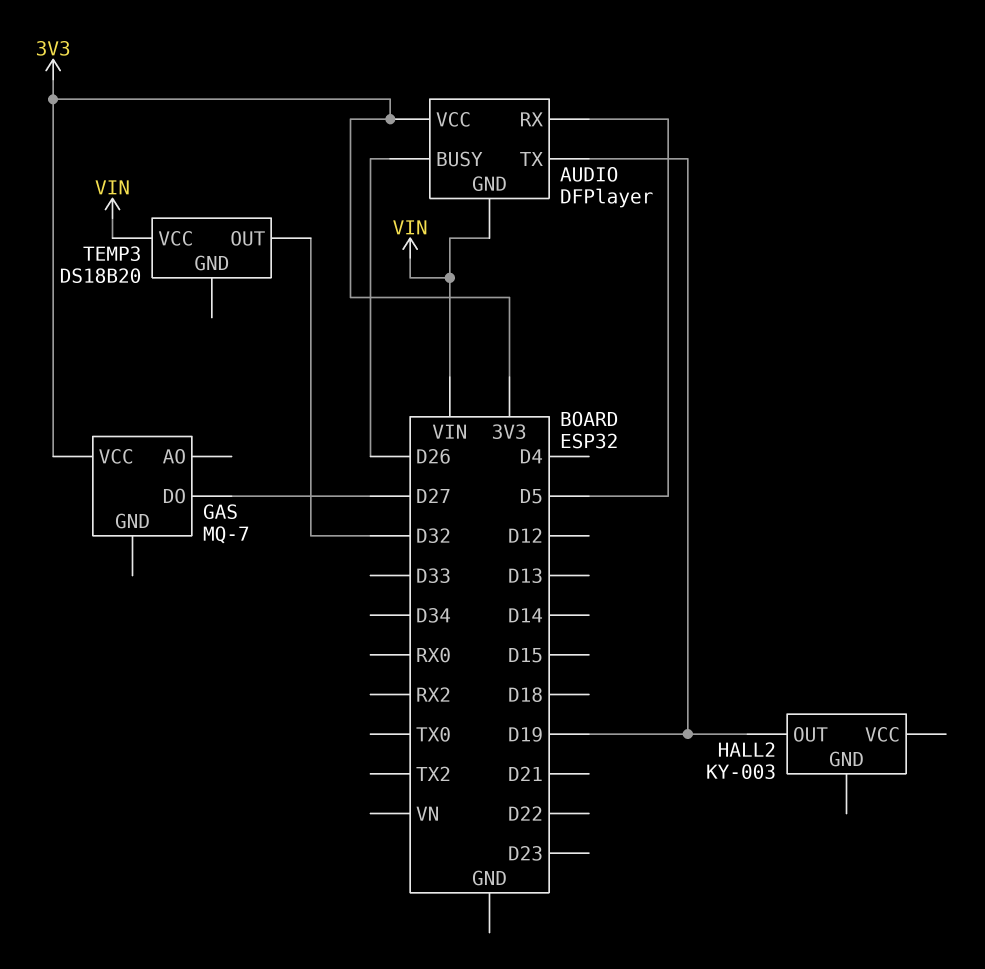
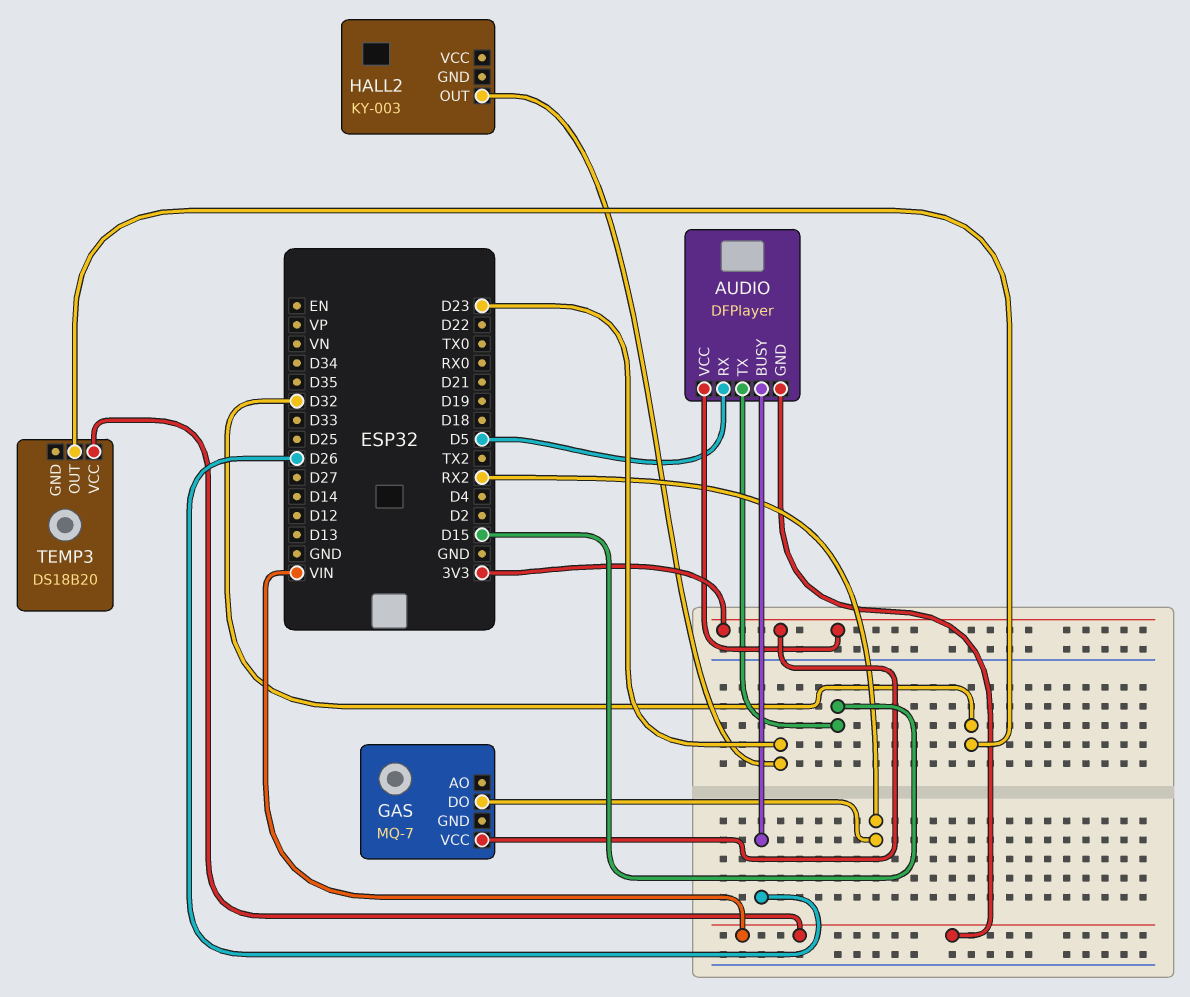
AUDIO pin TX: D19 -> D15
GAS pin DO: D27 -> RX2
HALL2 pin OUT: D19 -> D23

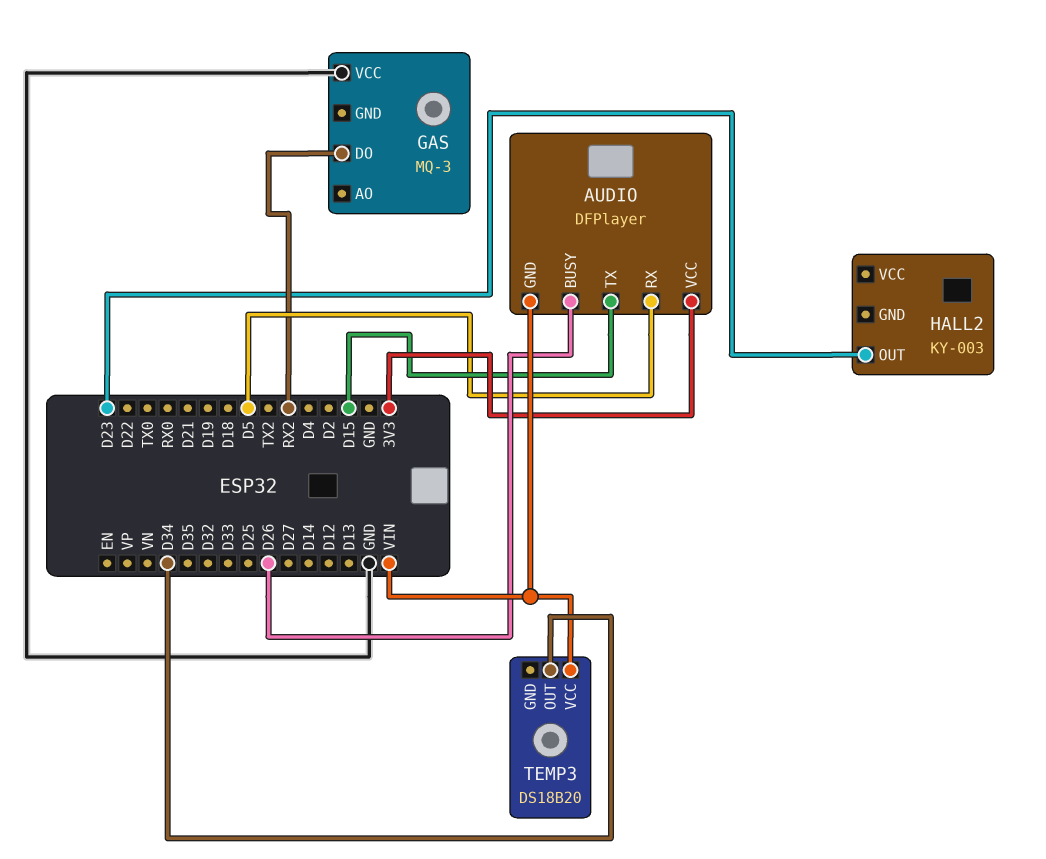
GAS: MQ-7 -> MQ-3
GAS pin VCC: 3V3 -> GND
TEMP3 pin OUT: D32 -> D34

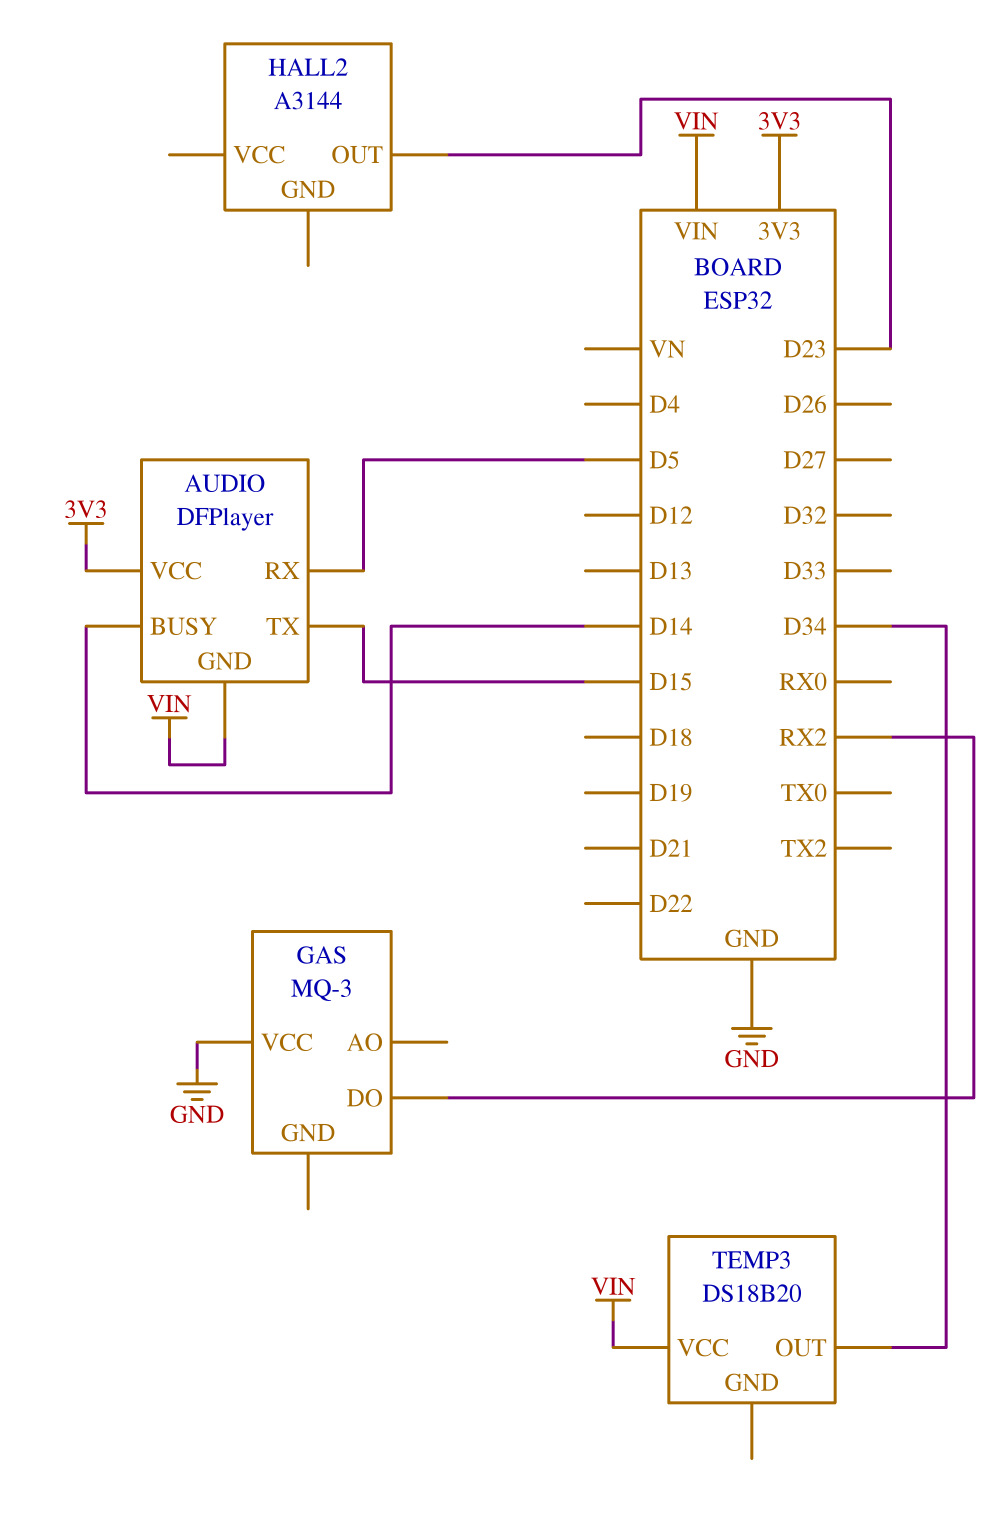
AUDIO pin BUSY: D26 -> D14
HALL2: KY-003 -> A3144

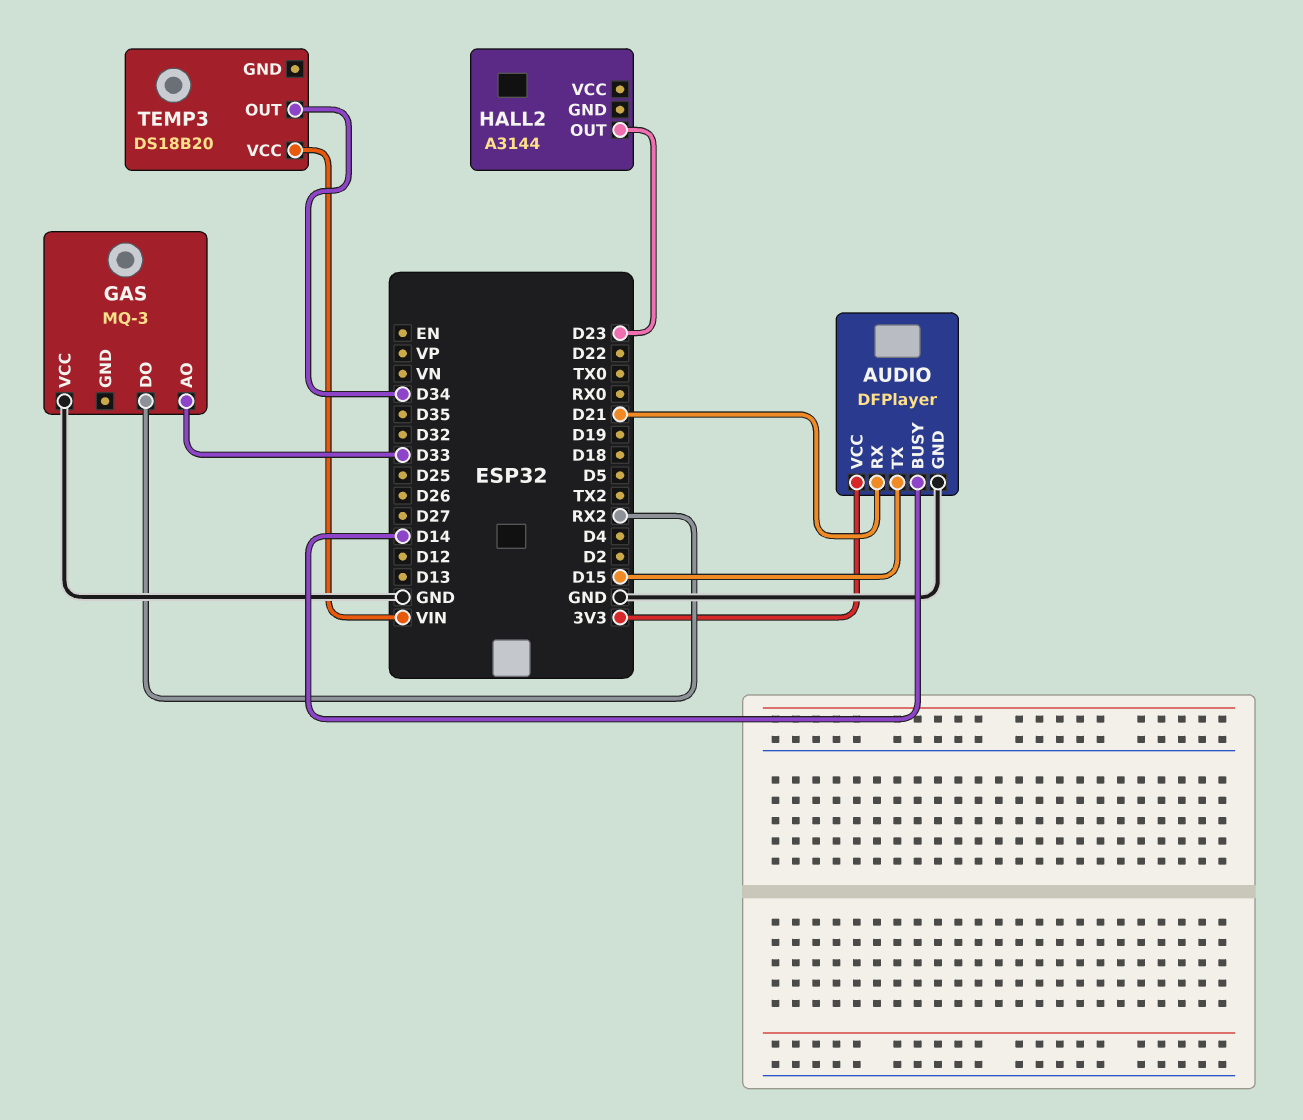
AUDIO pin GND: VIN -> GND
AUDIO pin RX: D5 -> D21
GAS pin AO: none -> D33

